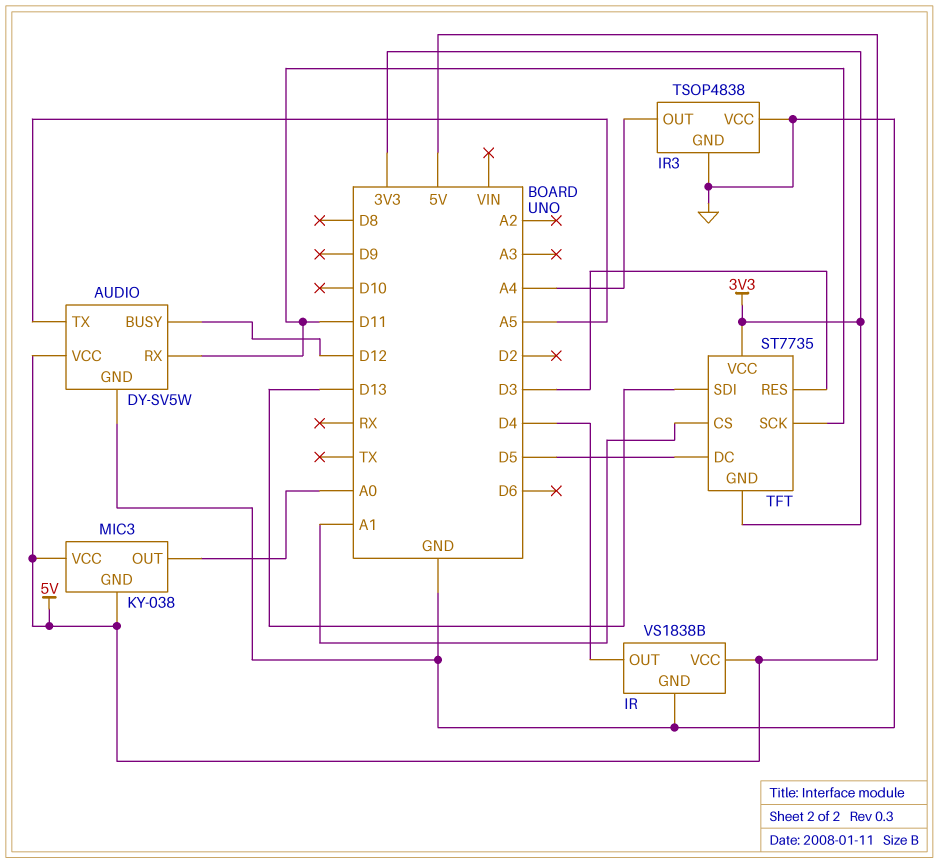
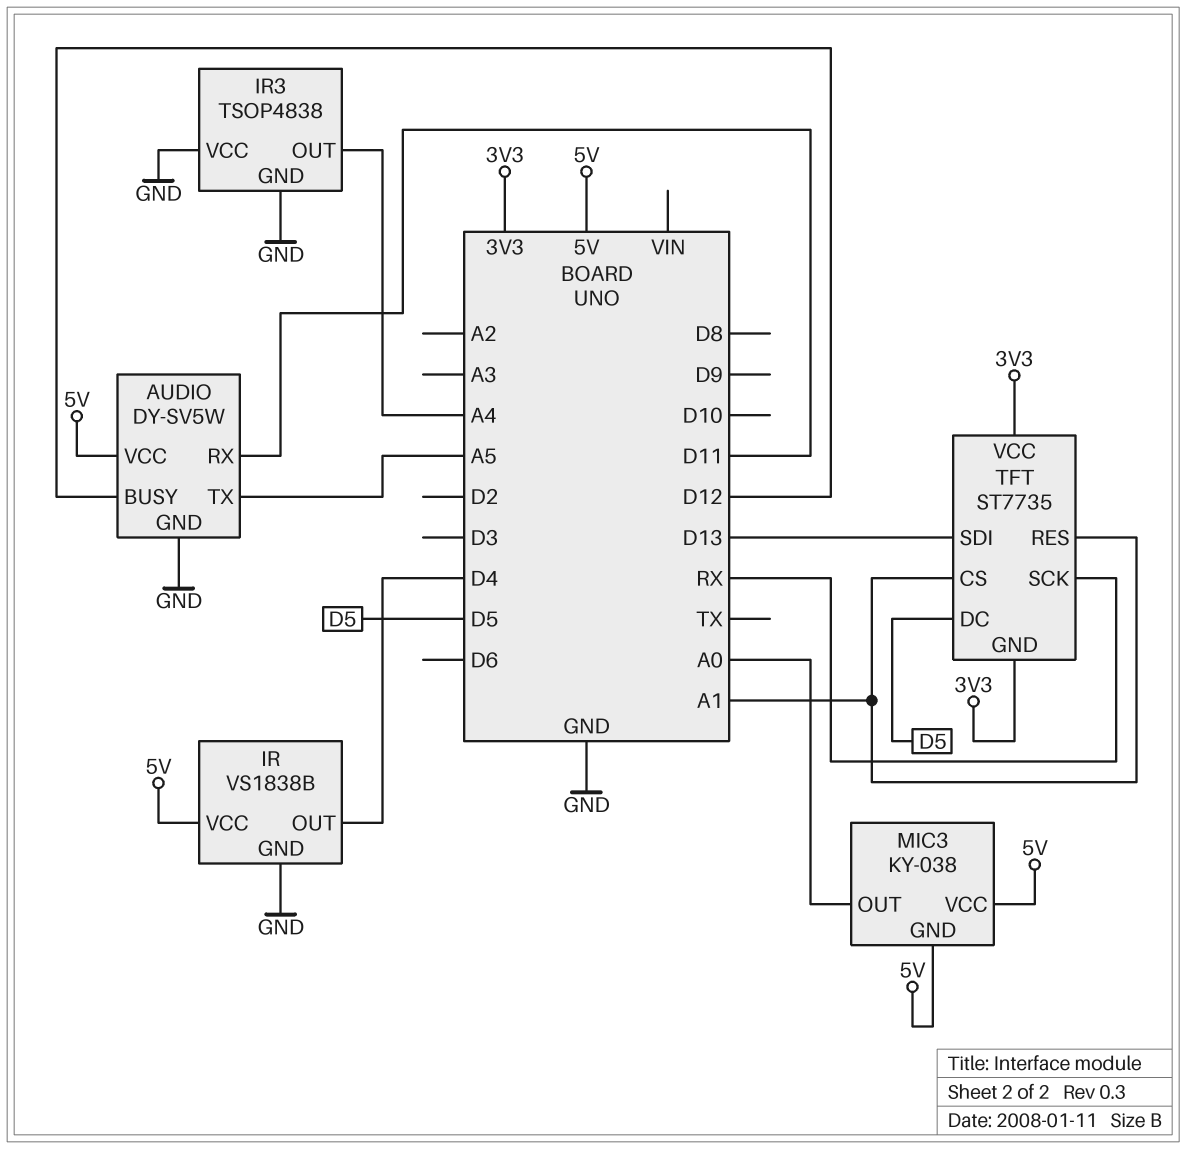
TFT pin RES: D3 -> A1
TFT pin SCK: D11 -> RX

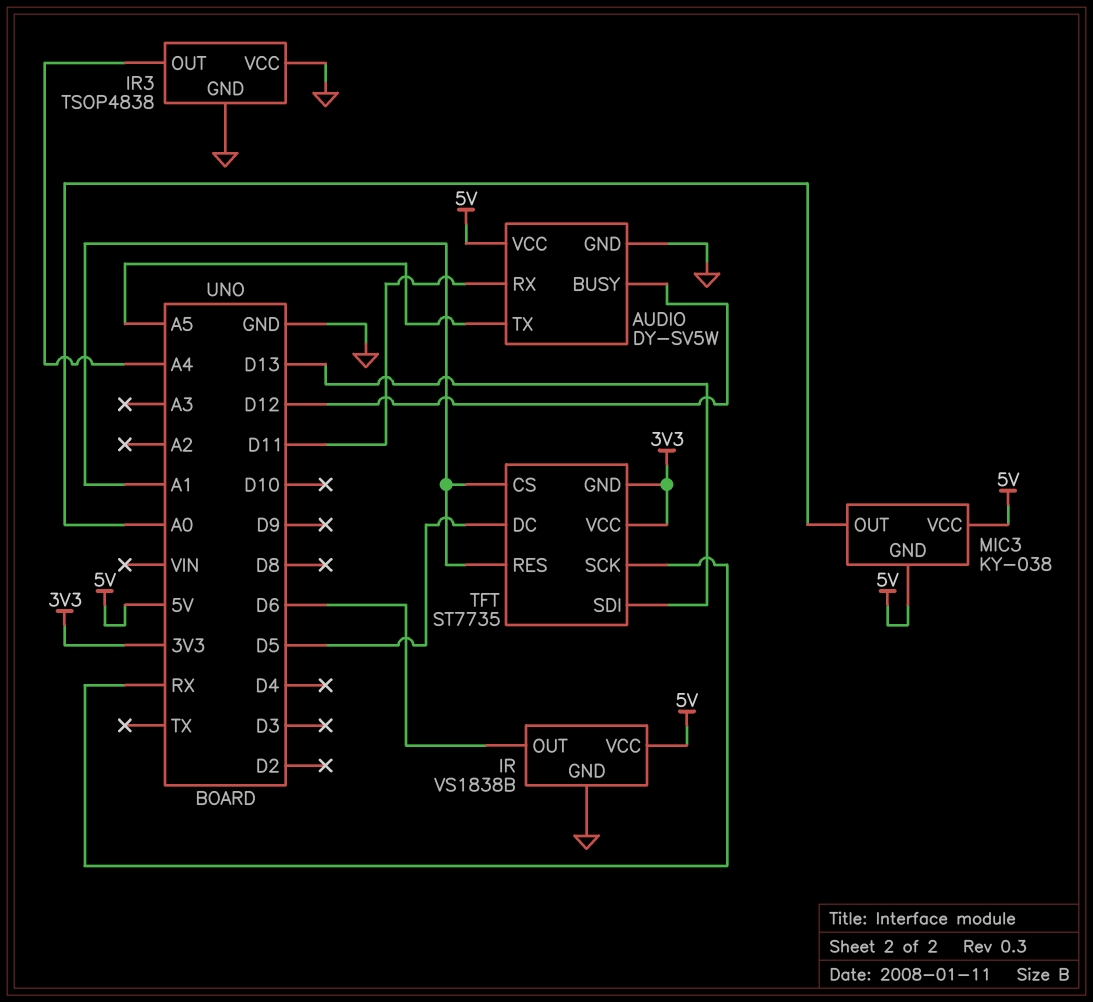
IR pin OUT: D4 -> D6

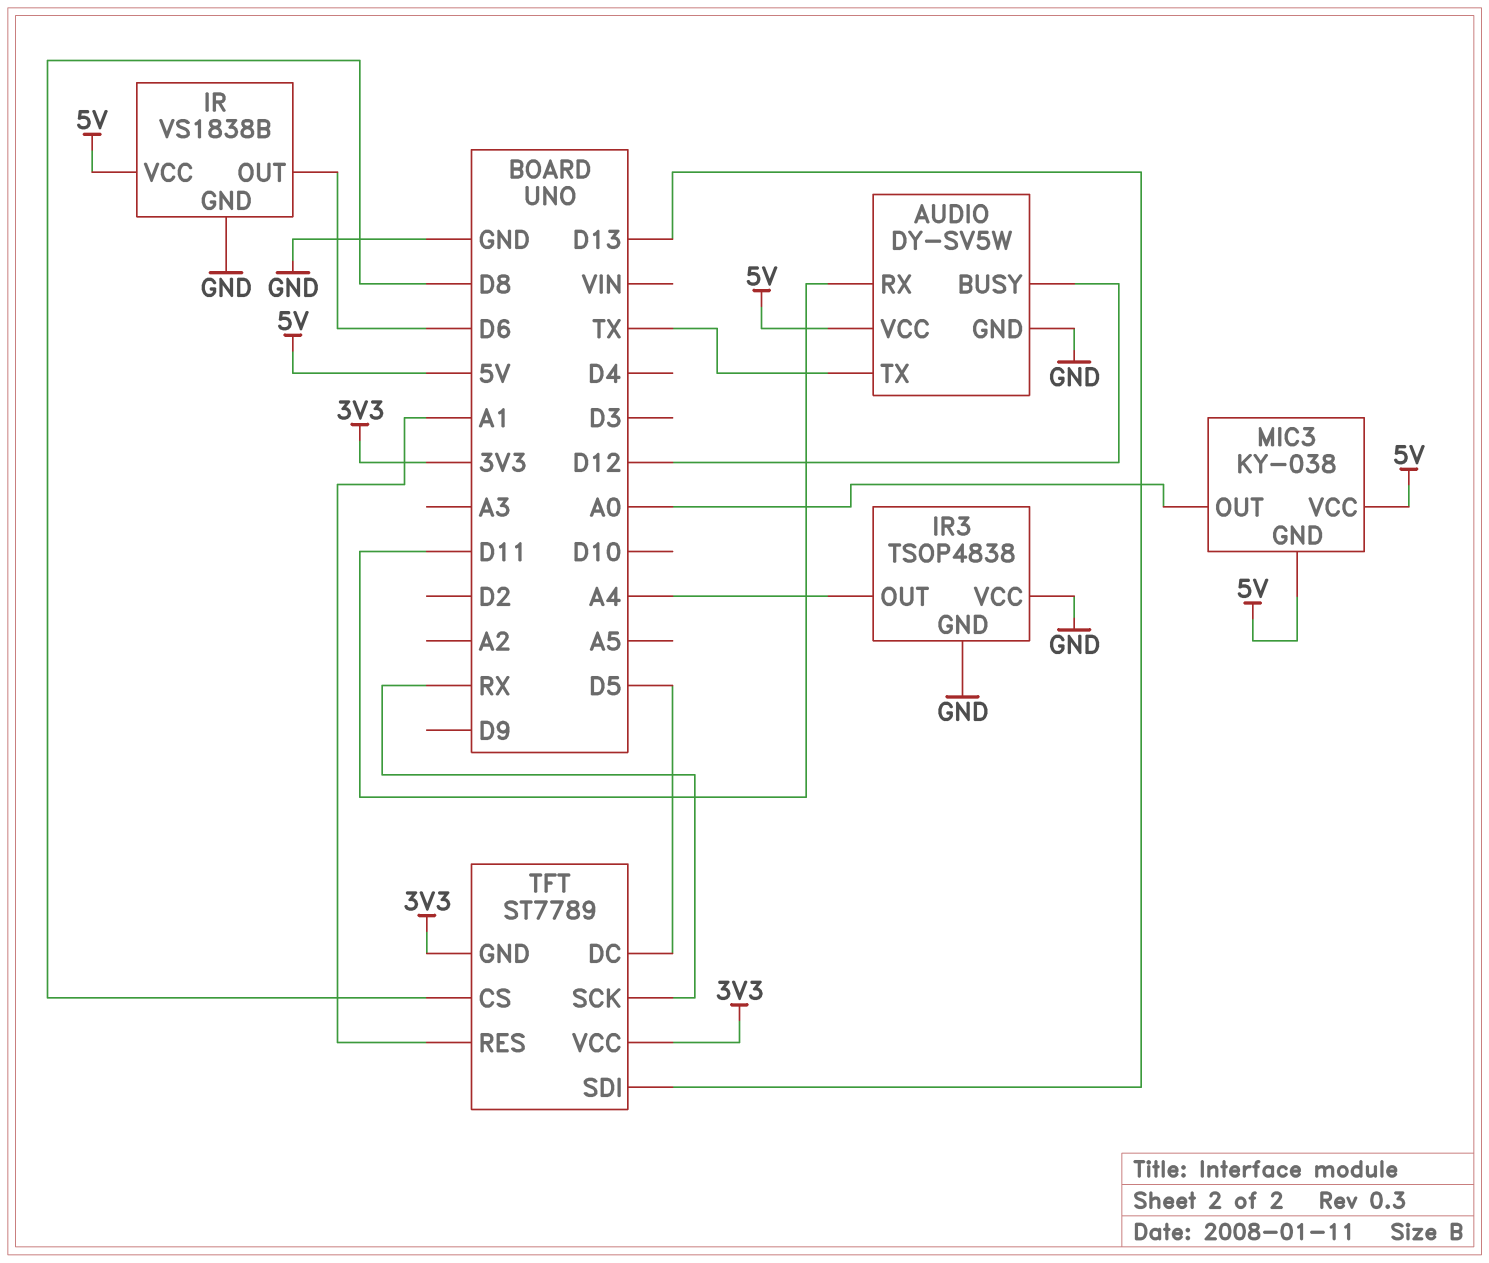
AUDIO pin TX: A5 -> TX
TFT: ST7735 -> ST7789
TFT pin CS: A1 -> D8

